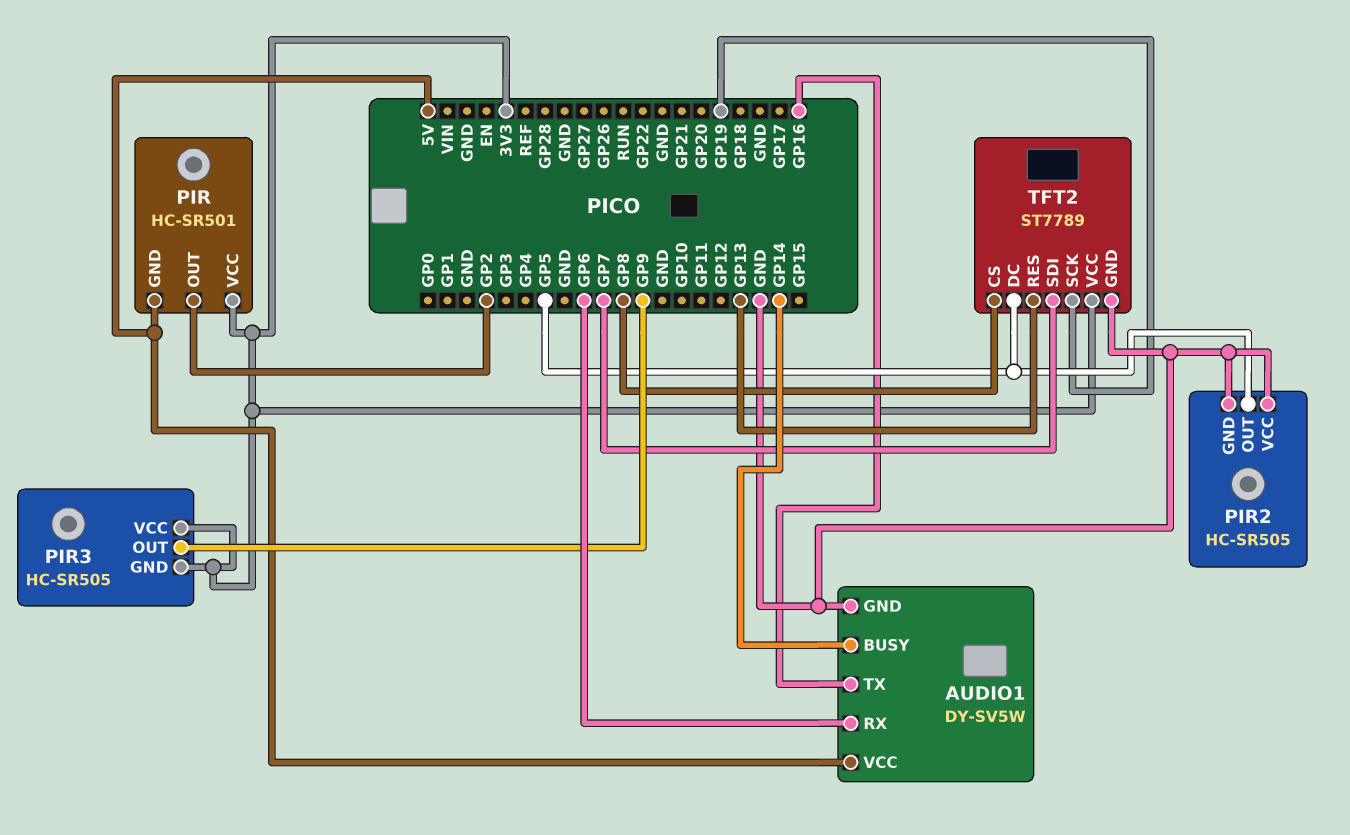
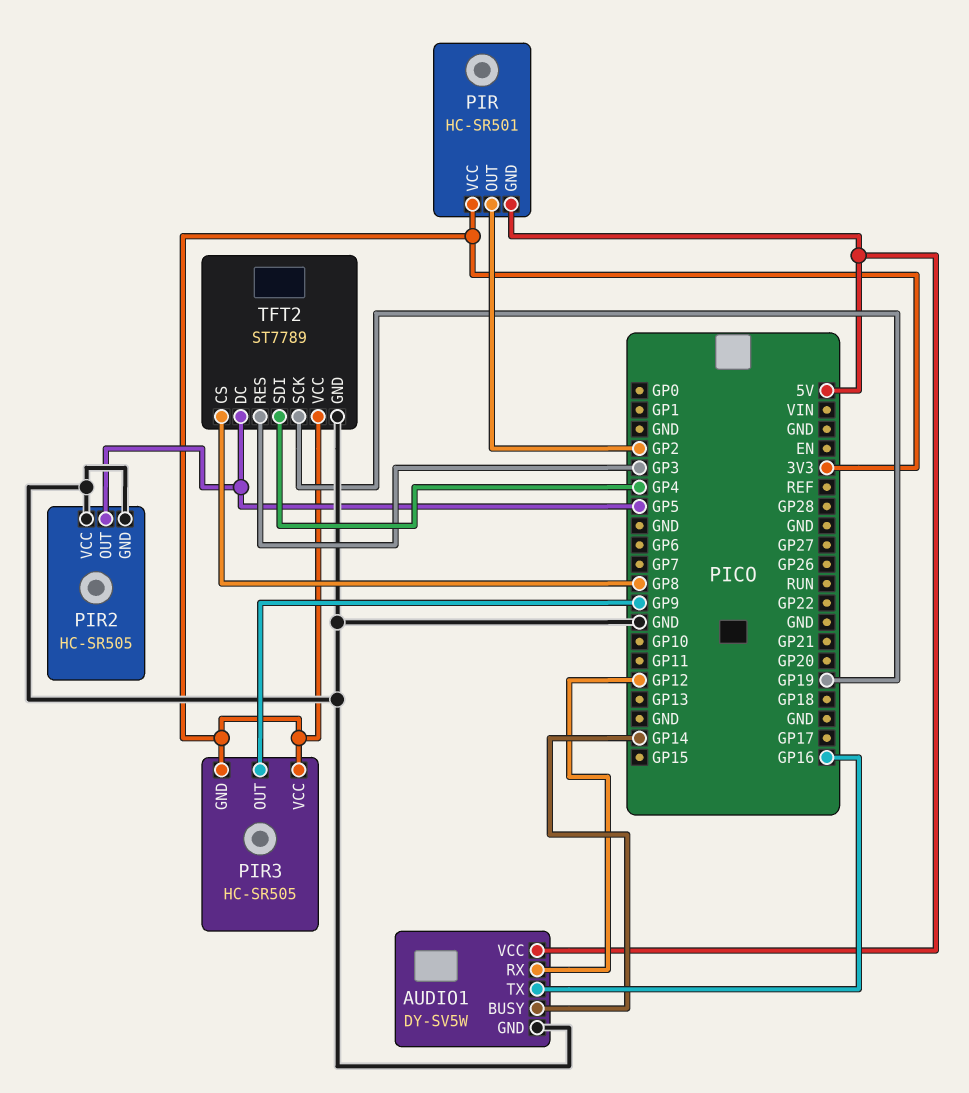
AUDIO1 pin RX: GP6 -> GP12
TFT2 pin RES: GP13 -> GP3
TFT2 pin SDI: GP7 -> GP4

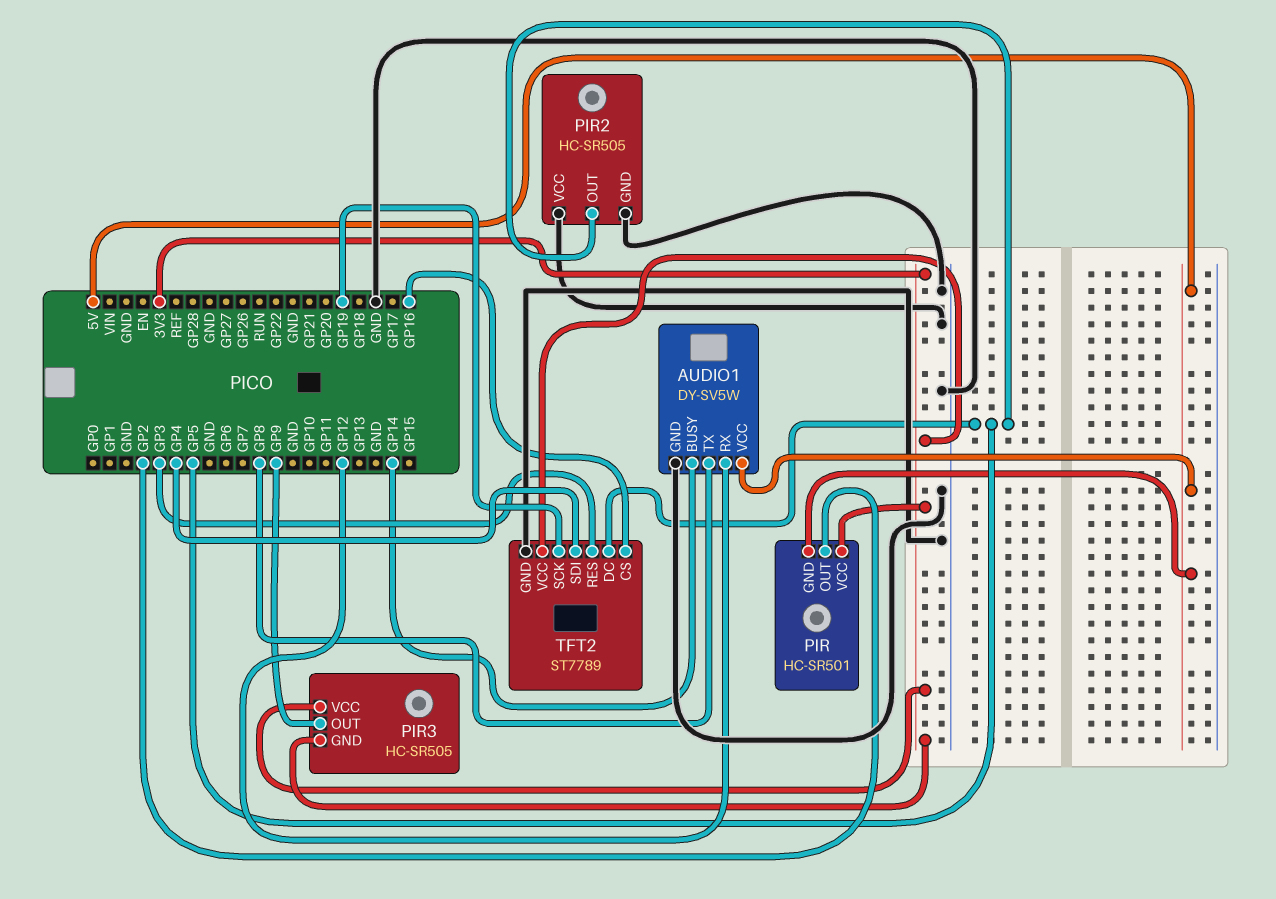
AUDIO1 pin TX: GP16 -> GP8
TFT2 pin CS: GP8 -> GP16

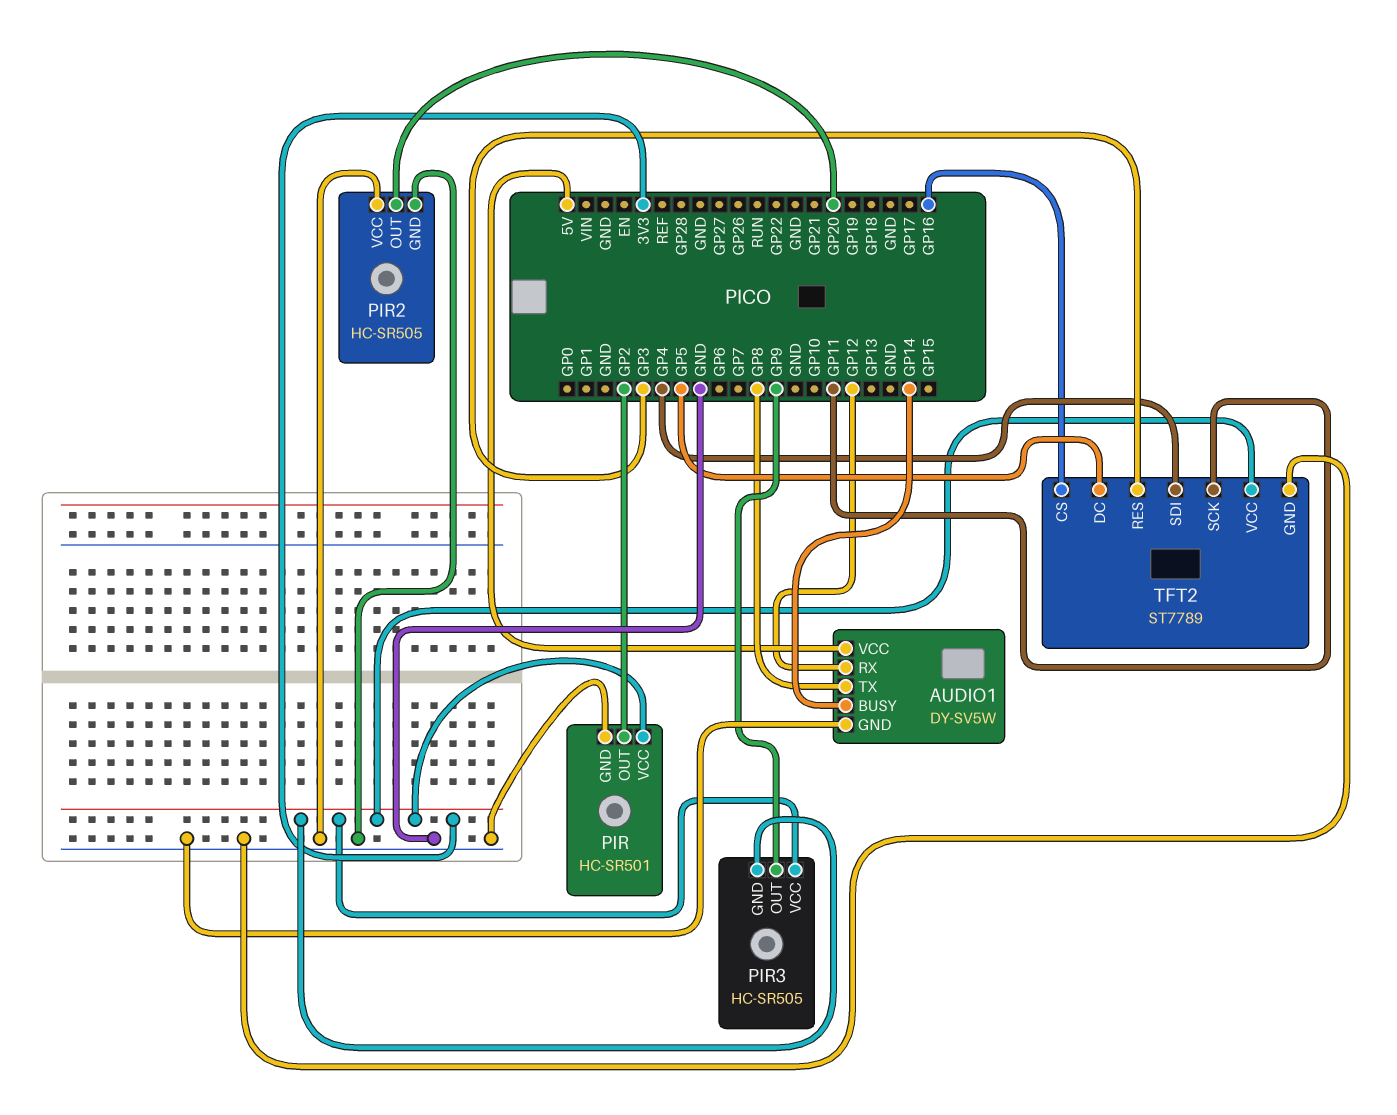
PIR pin GND: 5V -> GND
PIR2 pin OUT: GP5 -> GP20
TFT2 pin SCK: GP19 -> GP11

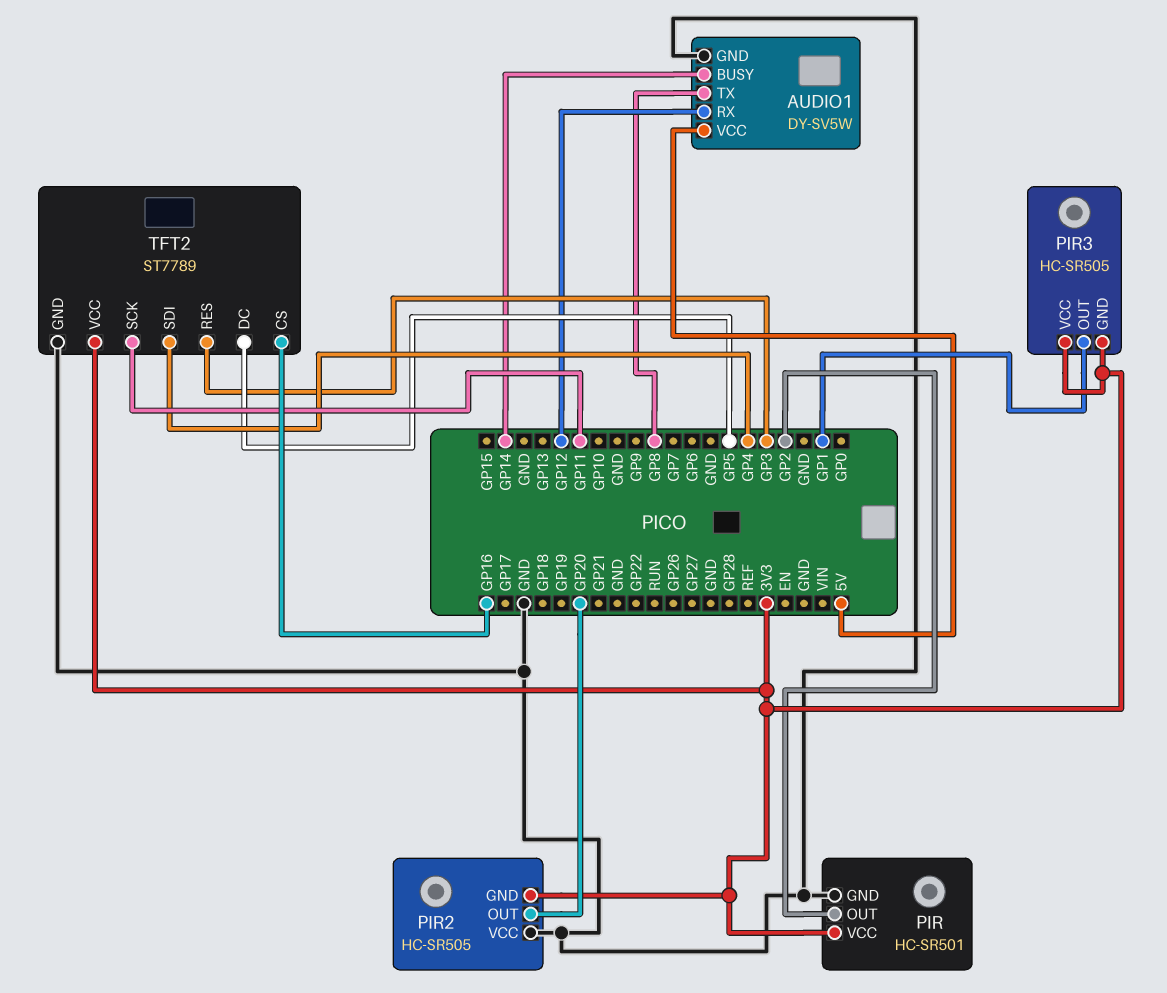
PIR2 pin GND: GND -> 3V3
PIR3 pin OUT: GP9 -> GP1

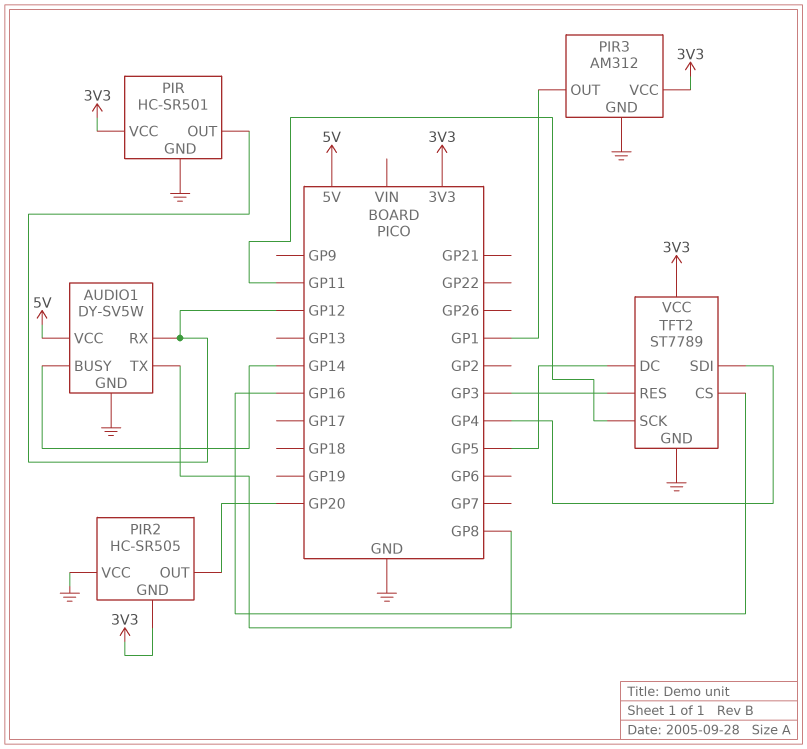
PIR pin OUT: GP2 -> GP12
PIR3: HC-SR505 -> AM312
PIR3 pin GND: 3V3 -> GND

